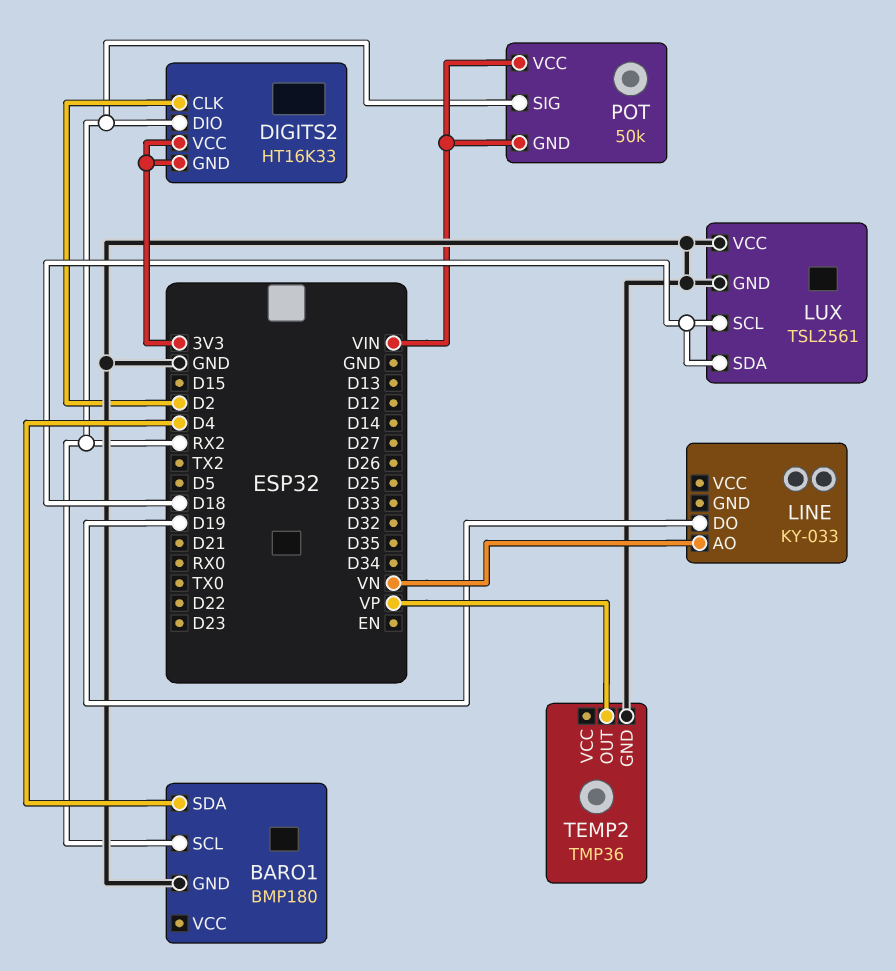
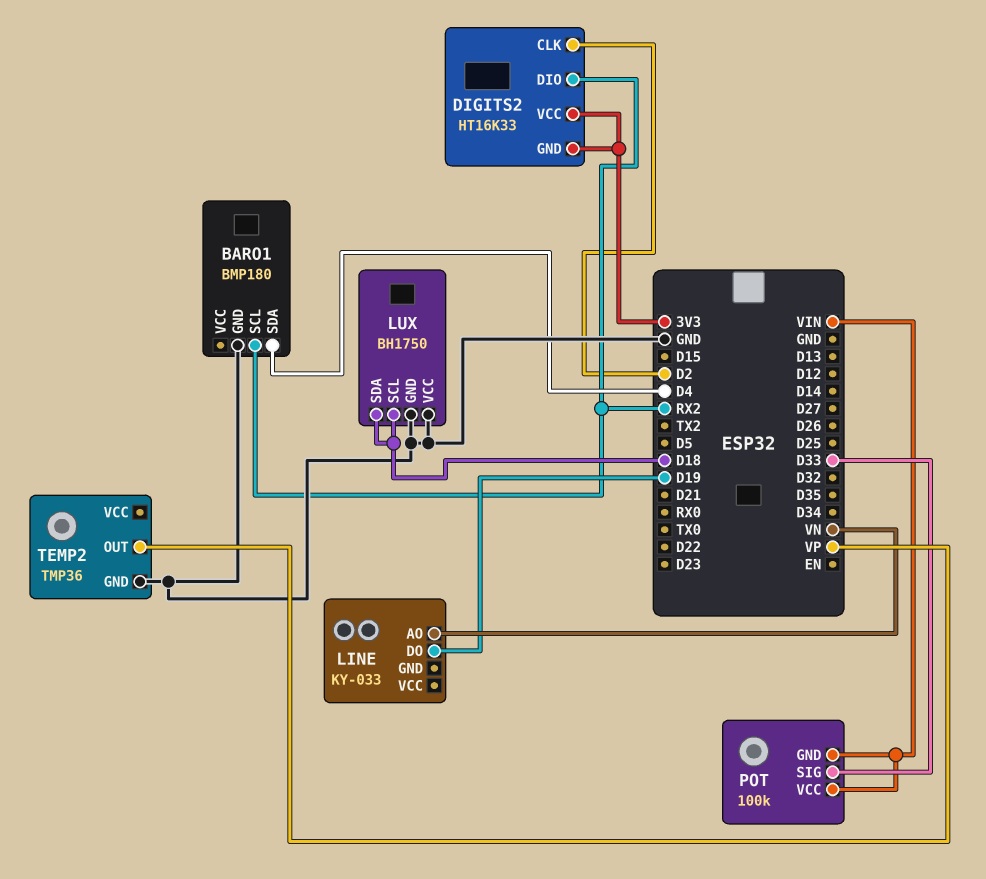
LUX: TSL2561 -> BH1750
POT: 50k -> 100k
POT pin SIG: RX2 -> D33

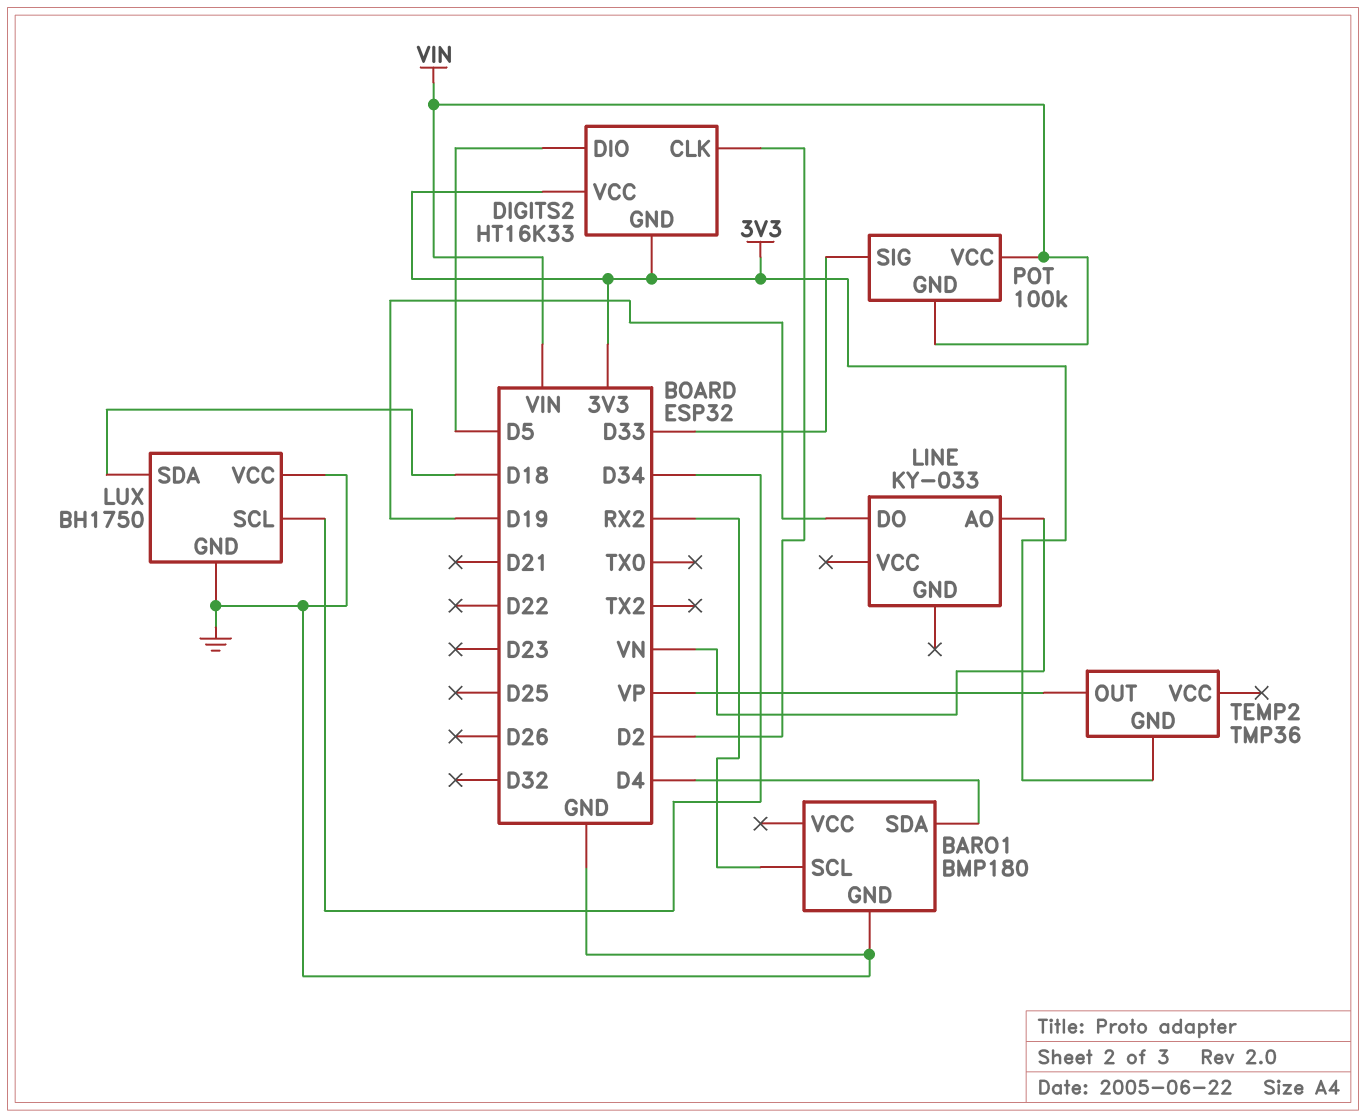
DIGITS2 pin DIO: RX2 -> D5
LUX pin SCL: D18 -> D34
TEMP2 pin GND: GND -> 3V3

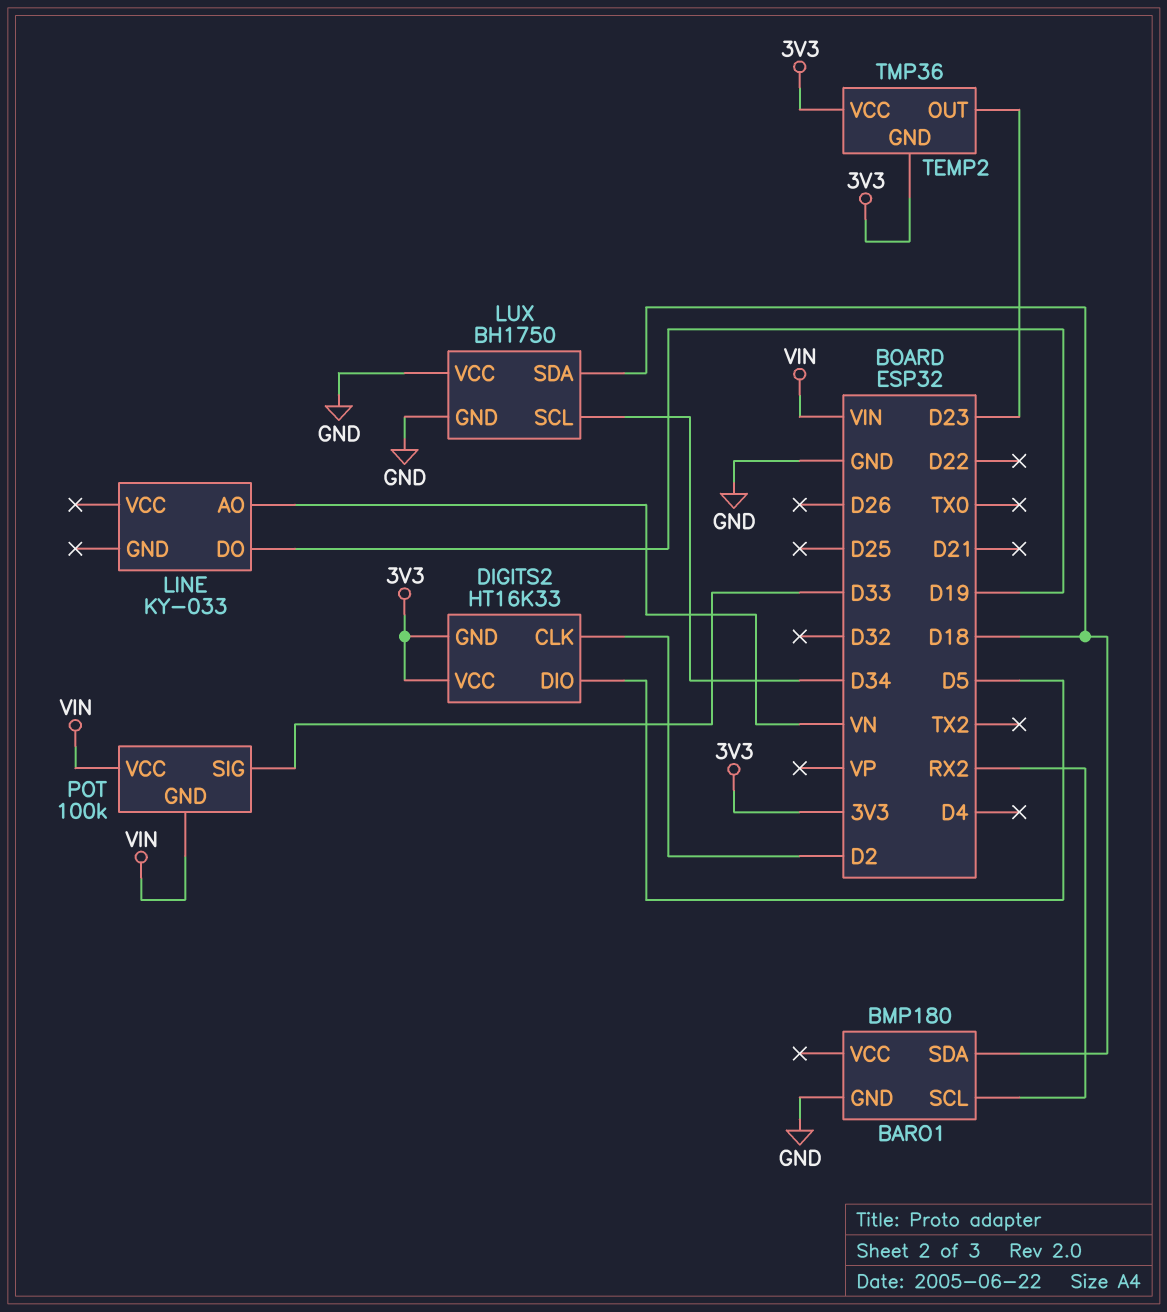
BARO1 pin SDA: D4 -> D18
TEMP2 pin OUT: VP -> D23
TEMP2 pin VCC: none -> 3V3

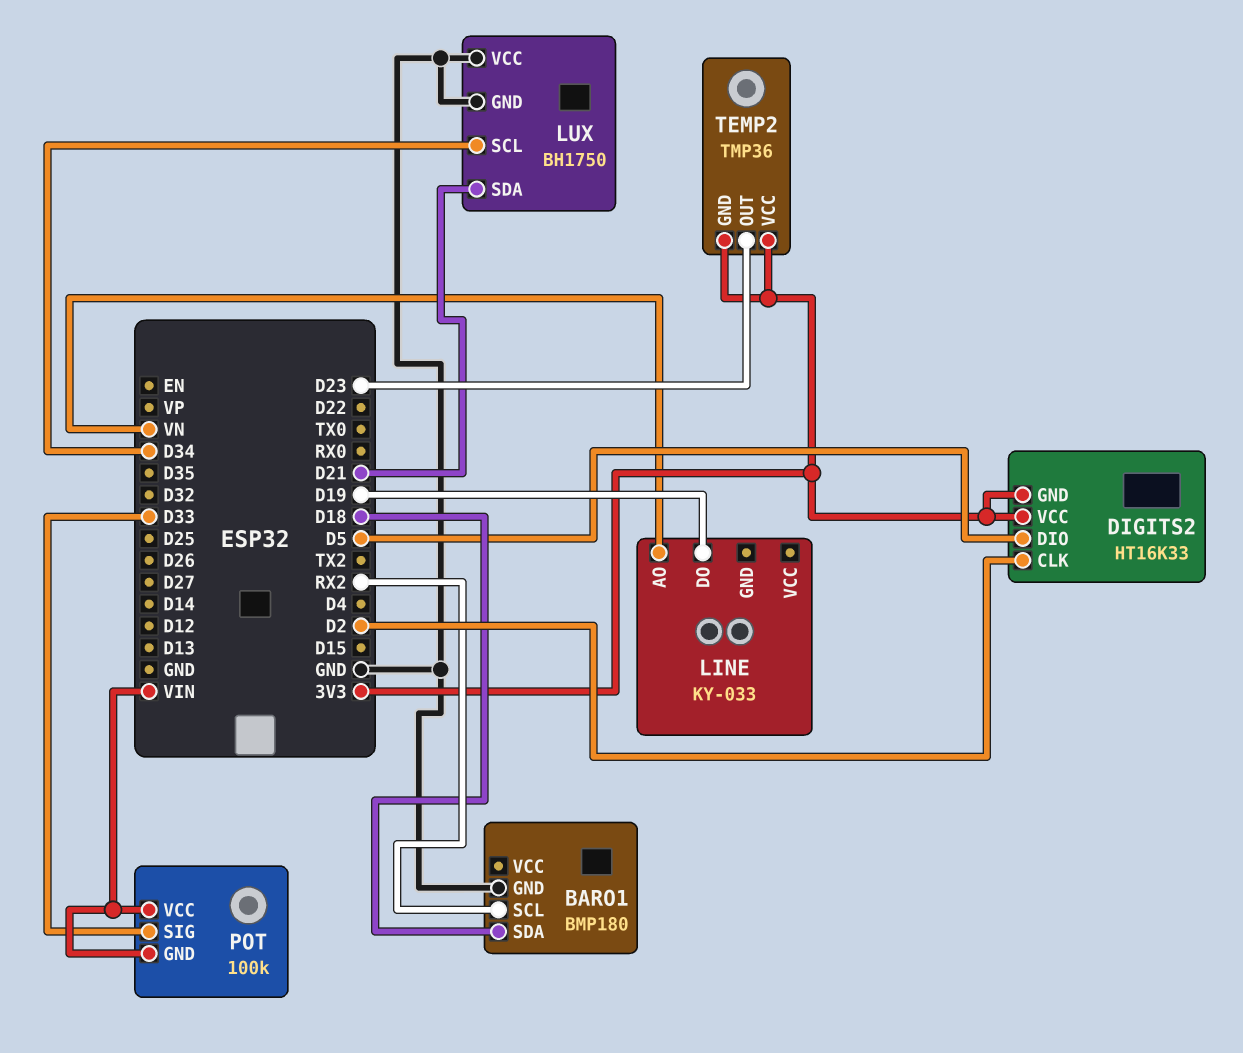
LUX pin SDA: D18 -> D21

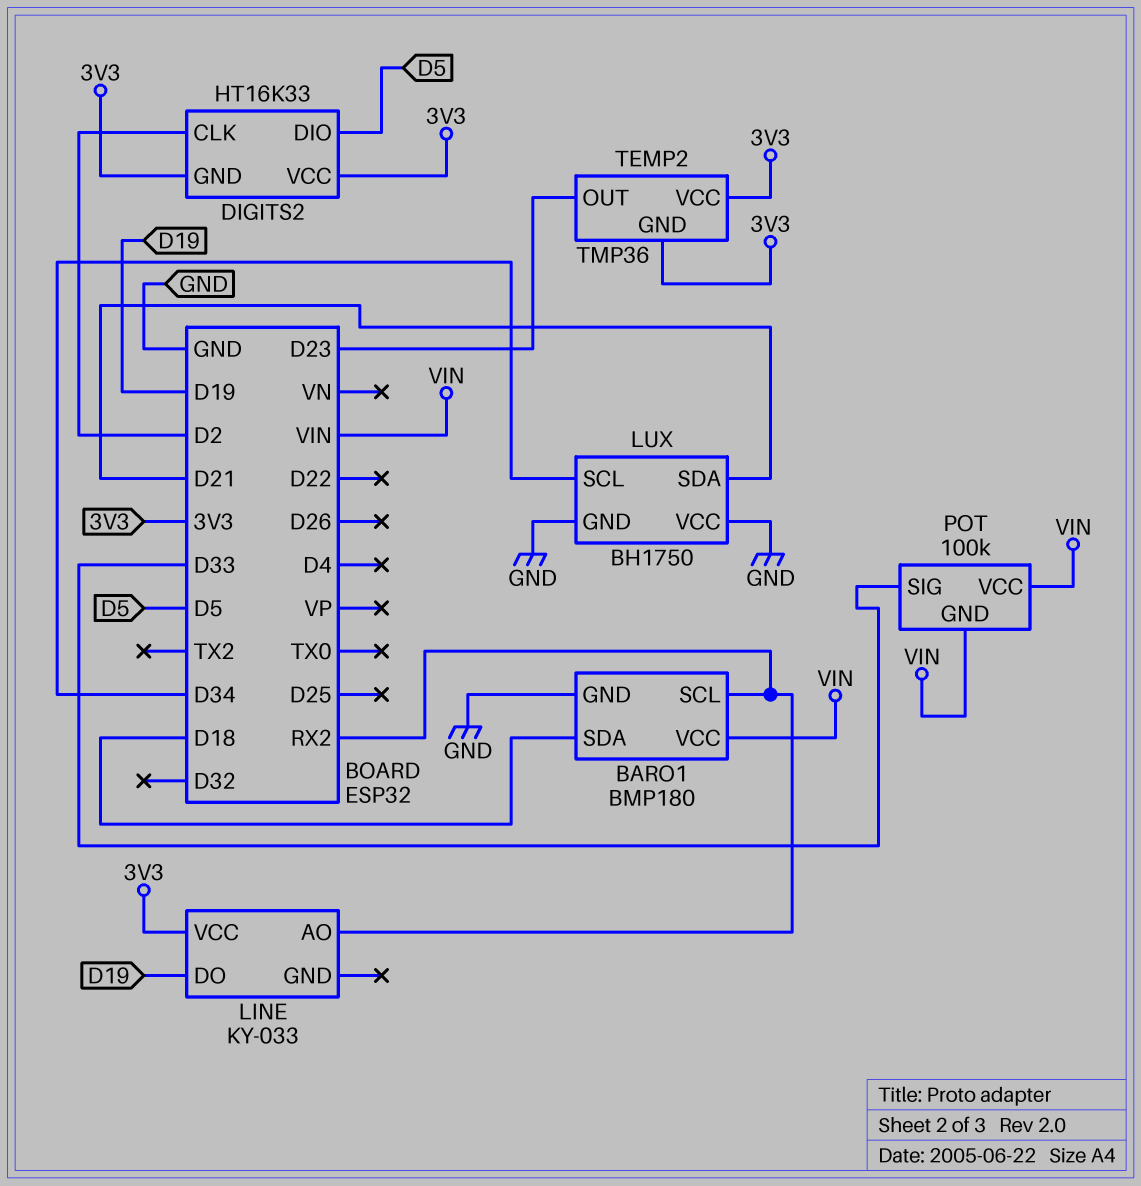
BARO1 pin VCC: none -> VIN
LINE pin AO: VN -> RX2
LINE pin VCC: none -> 3V3

